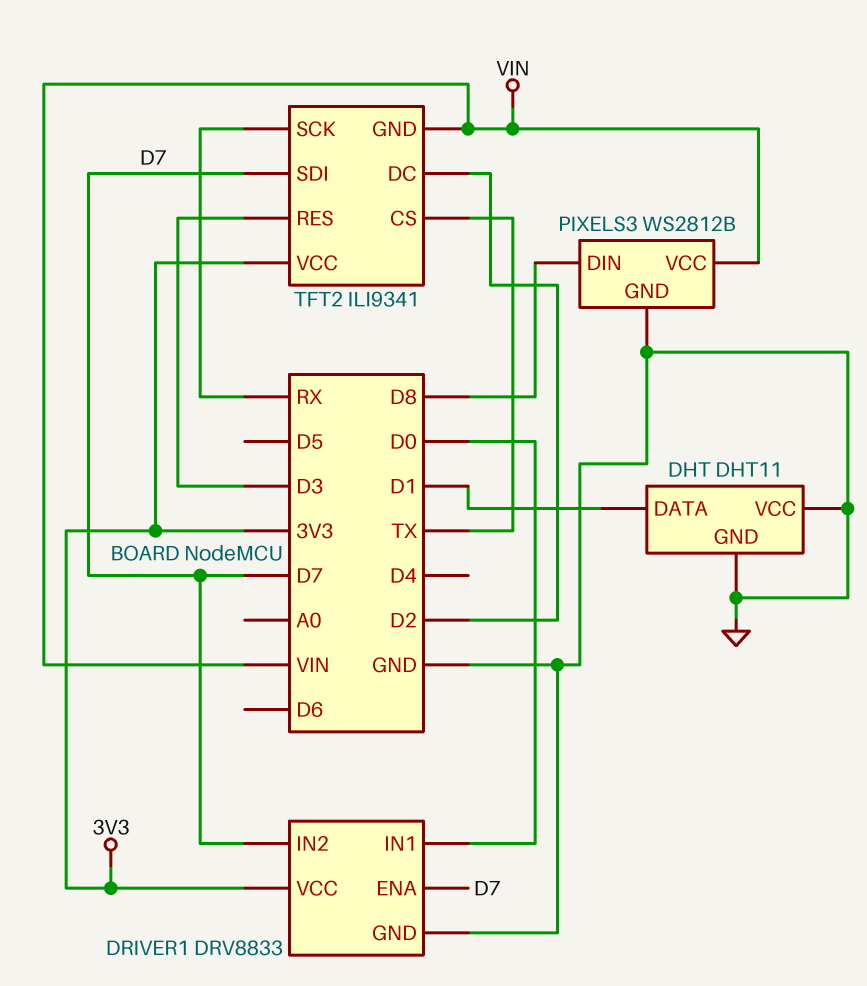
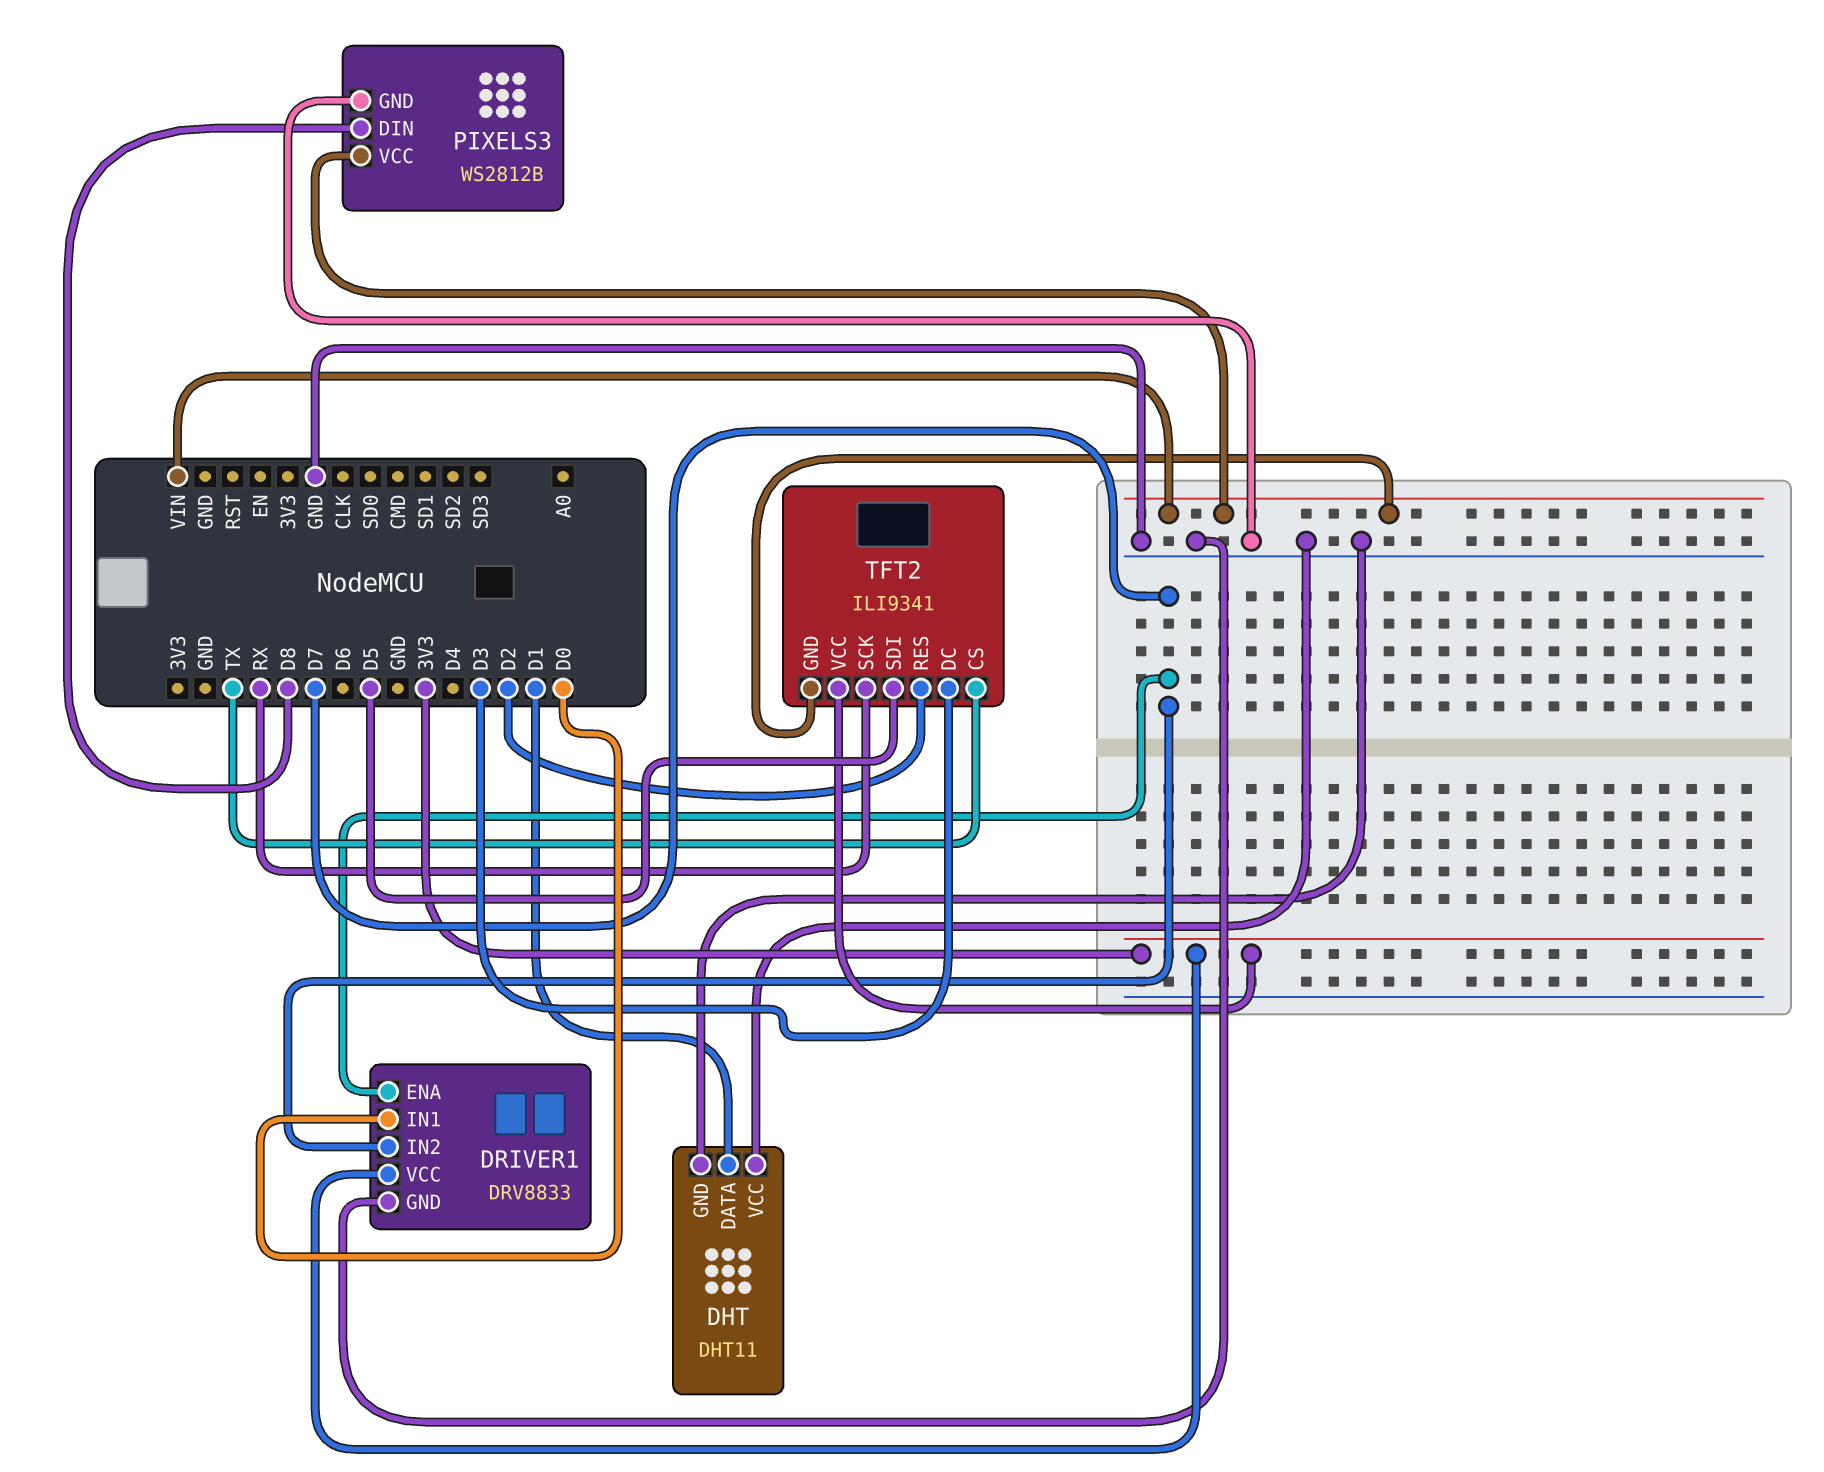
TFT2 pin DC: D2 -> D3
TFT2 pin RES: D3 -> D2
TFT2 pin SDI: D7 -> D5

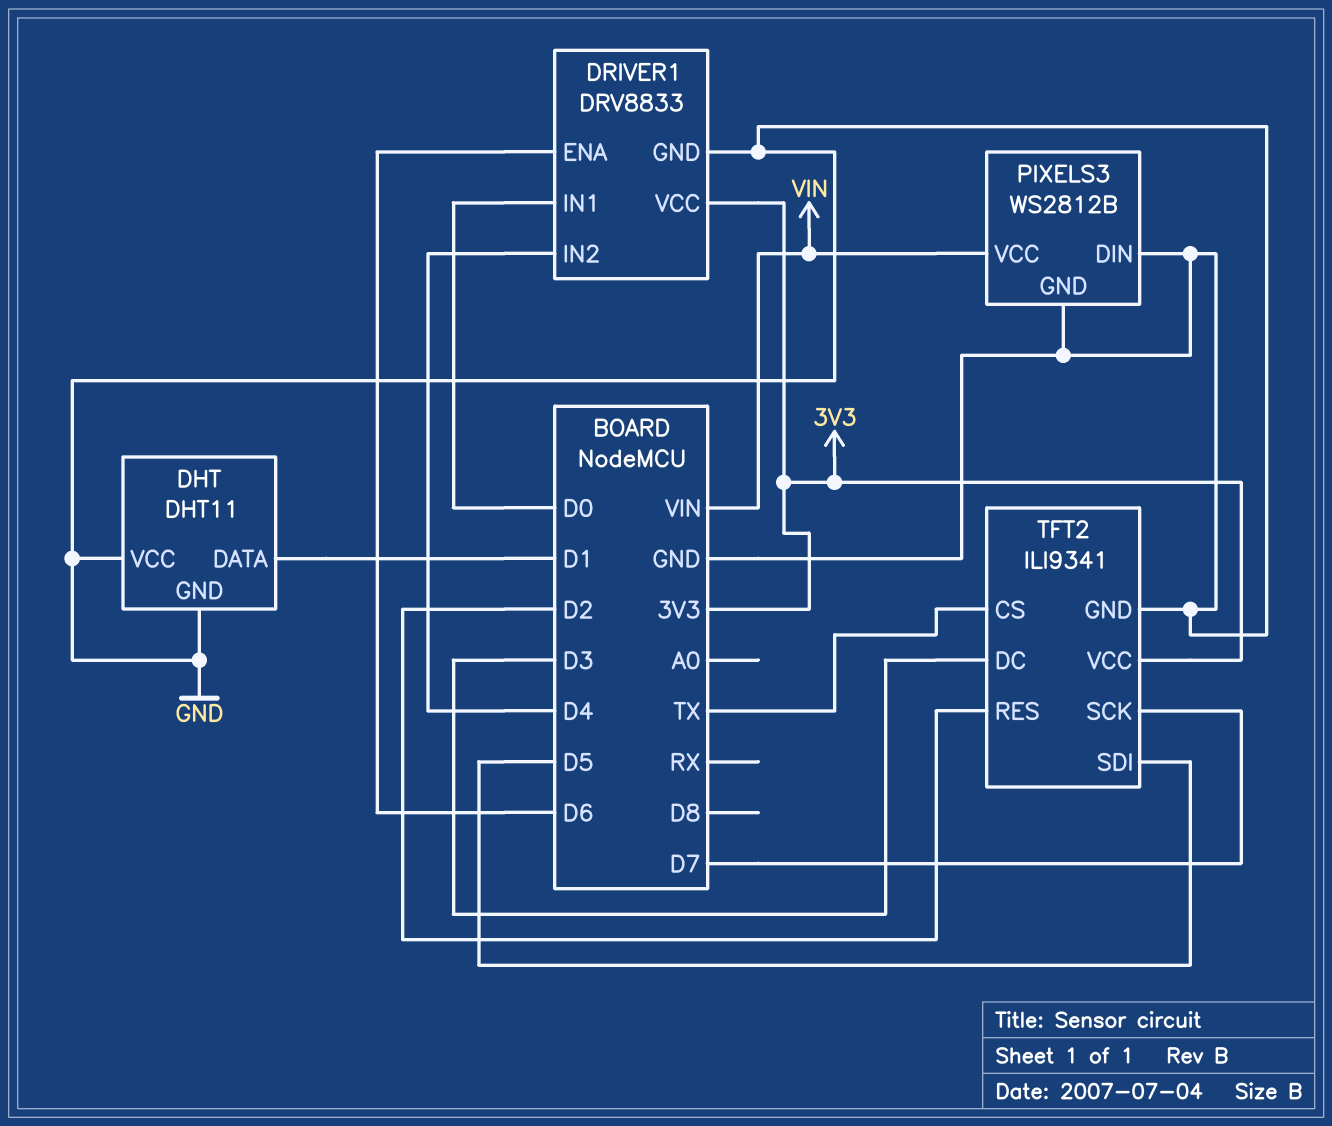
DRIVER1 pin ENA: D7 -> D6
DRIVER1 pin IN2: D7 -> D4
PIXELS3 pin DIN: D8 -> GND
TFT2 pin GND: VIN -> GND
TFT2 pin SCK: RX -> D7

